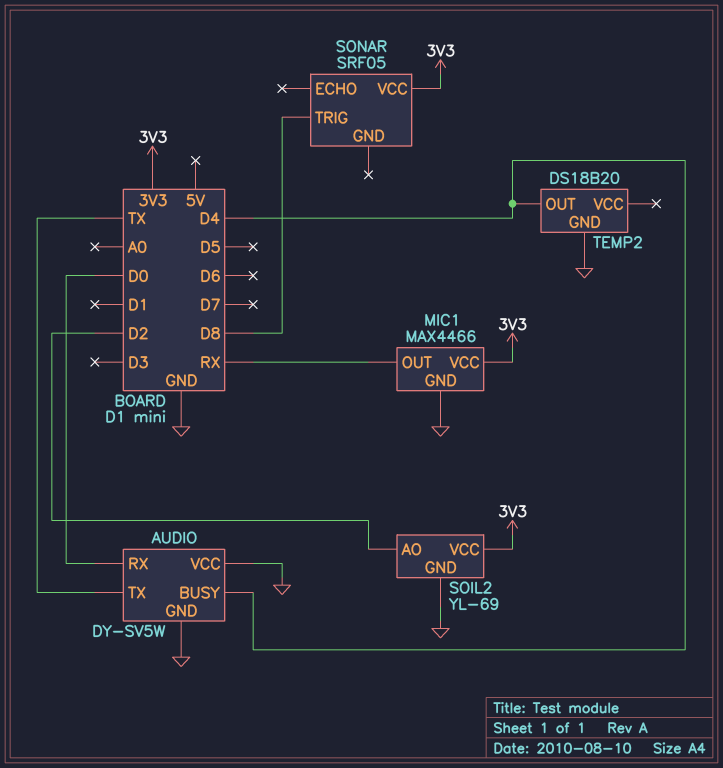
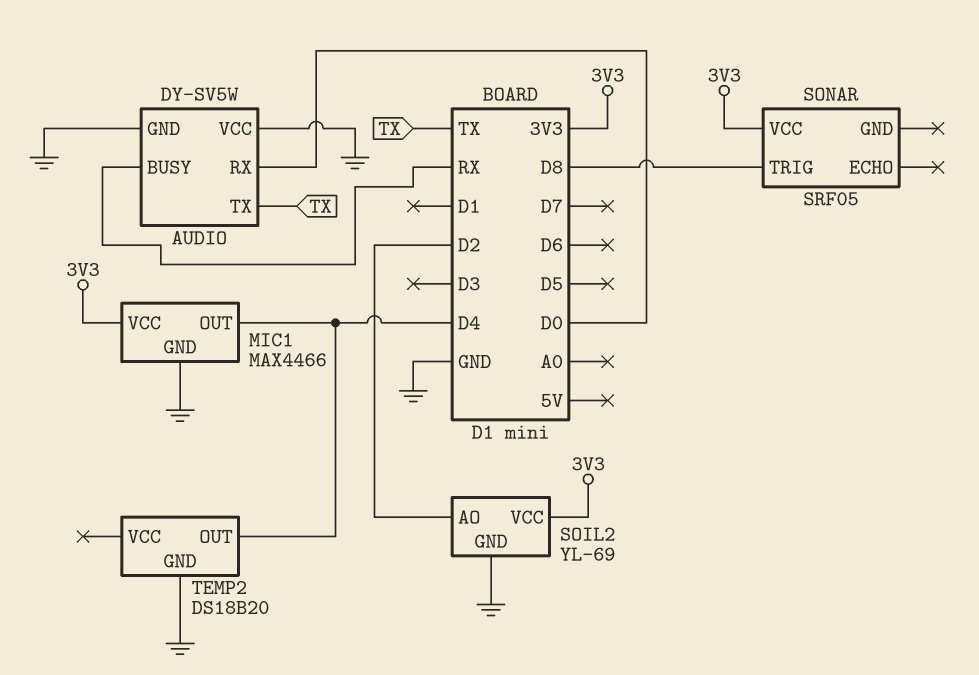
AUDIO pin BUSY: D4 -> RX
MIC1 pin OUT: RX -> D4

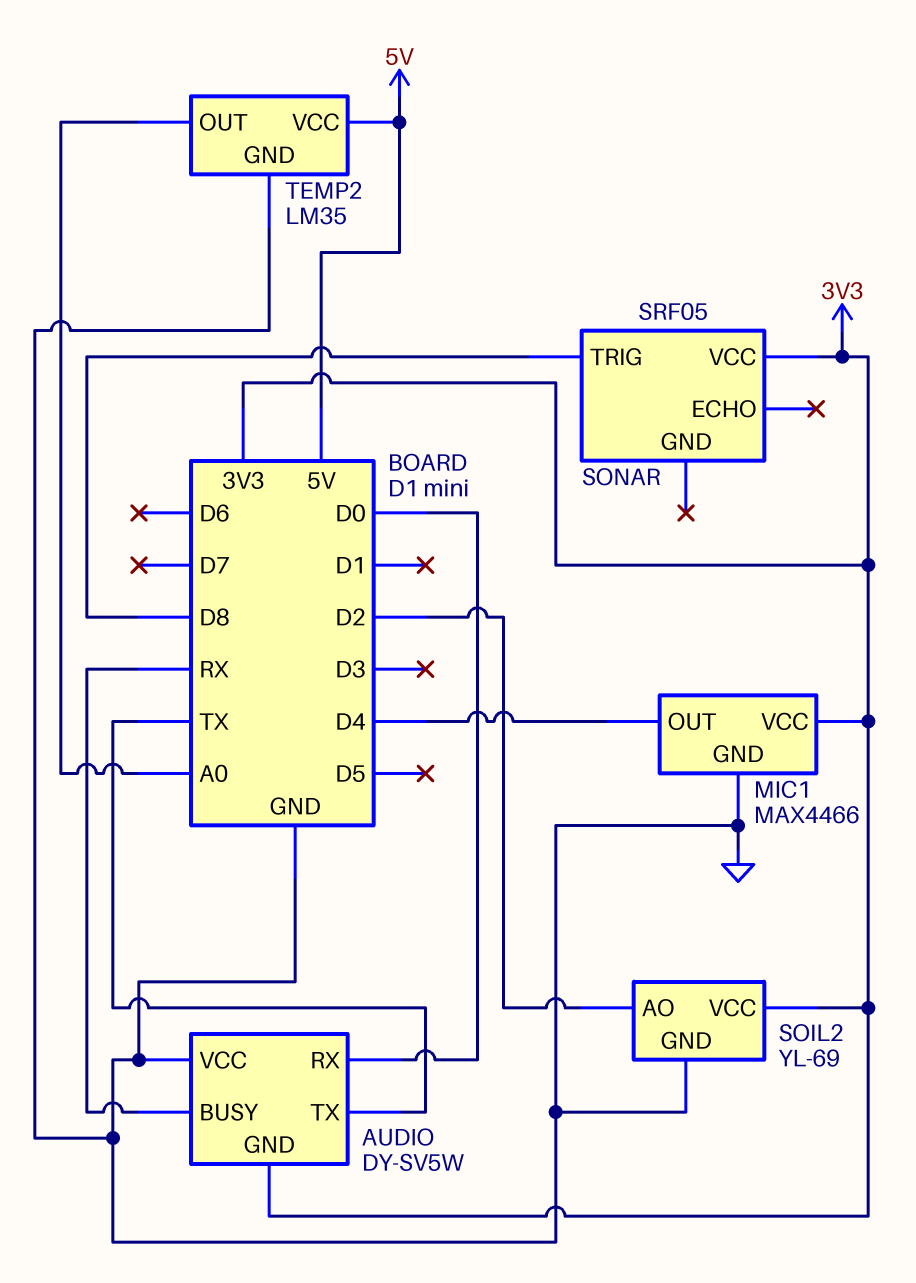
AUDIO pin GND: GND -> 3V3
TEMP2: DS18B20 -> LM35
TEMP2 pin OUT: D4 -> A0
TEMP2 pin VCC: none -> 5V

